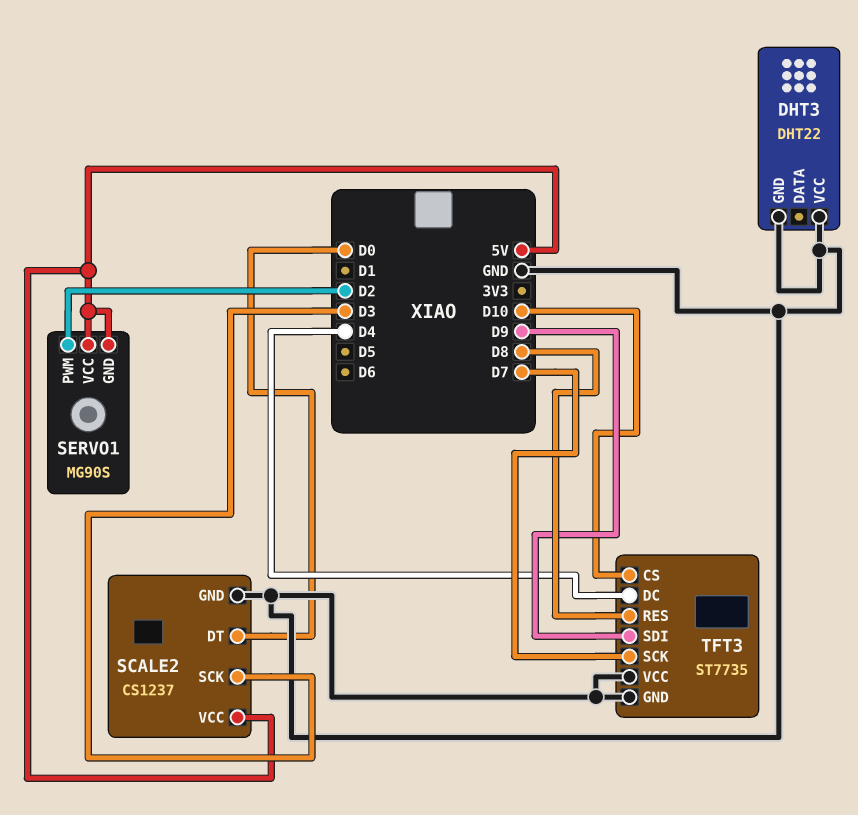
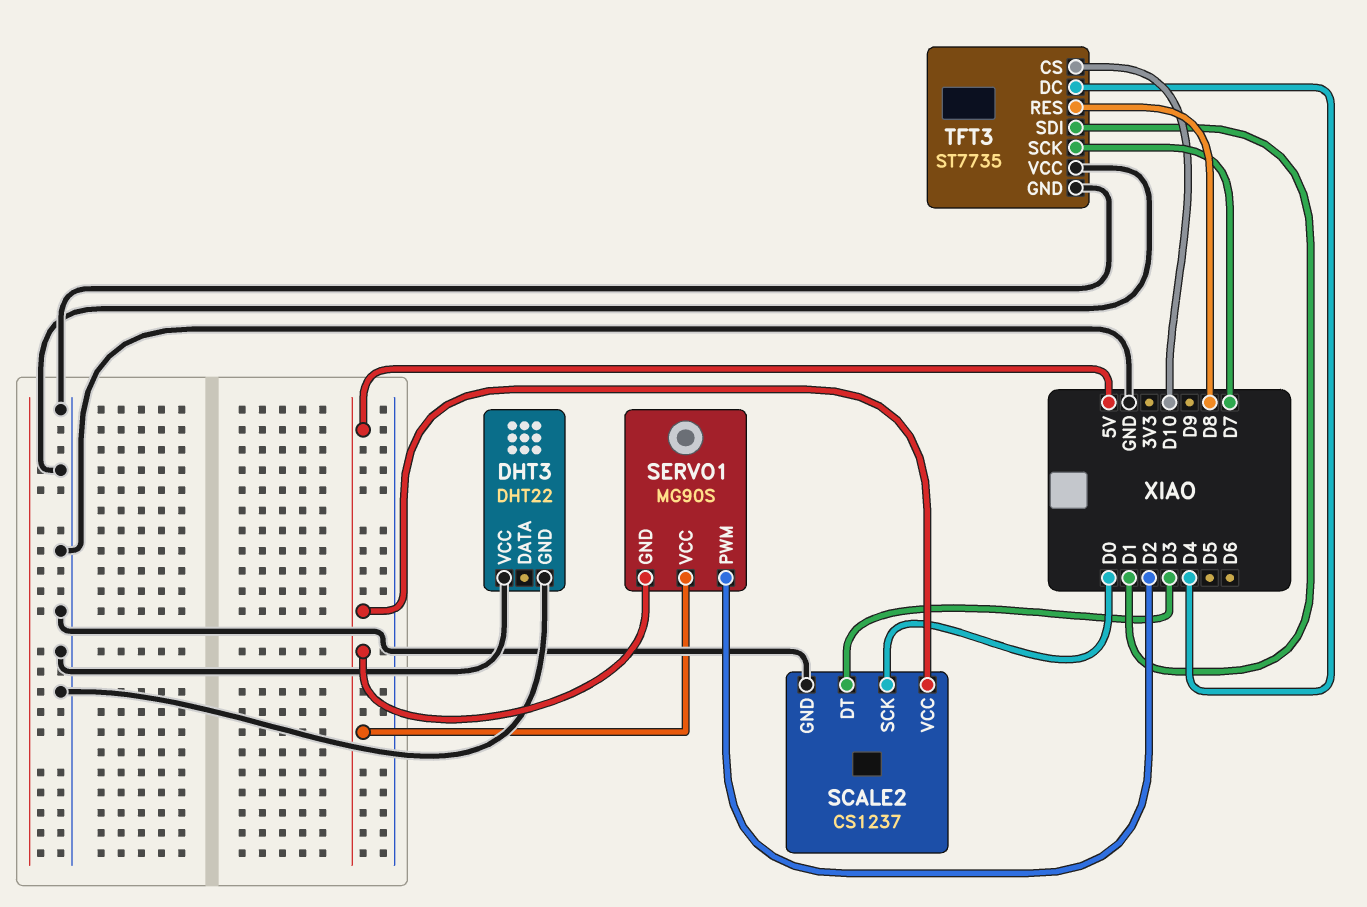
SCALE2 pin DT: D0 -> D3
SCALE2 pin SCK: D3 -> D0
TFT3 pin SDI: D9 -> D1

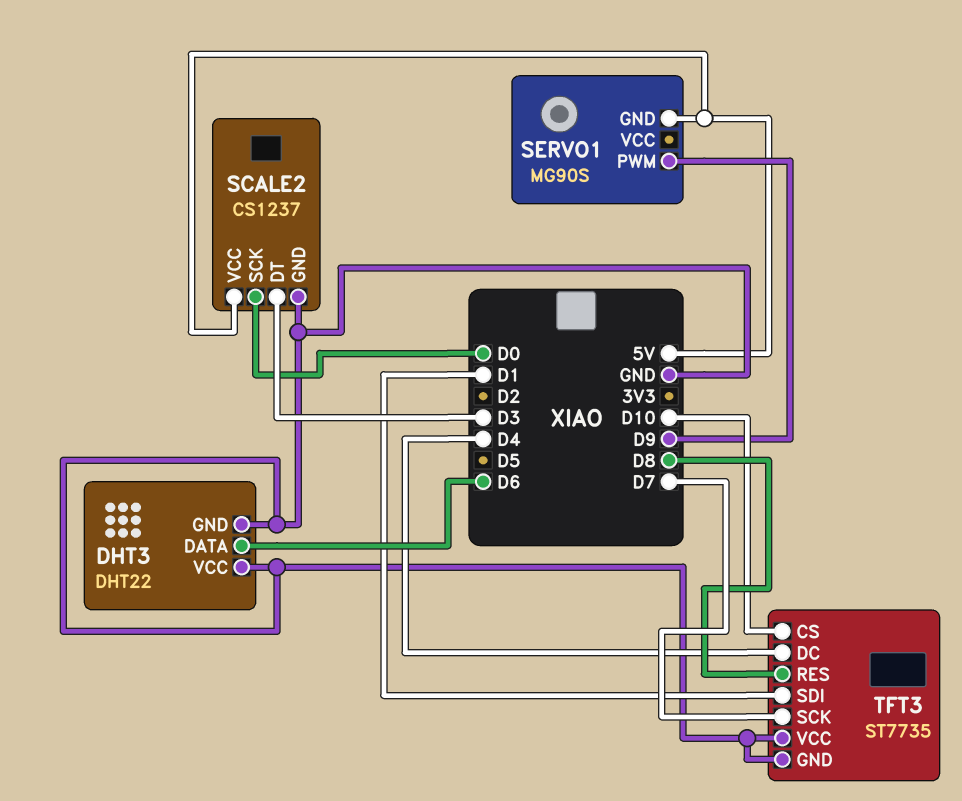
DHT3 pin DATA: none -> D6
SERVO1 pin PWM: D2 -> D9
SERVO1 pin VCC: 5V -> none

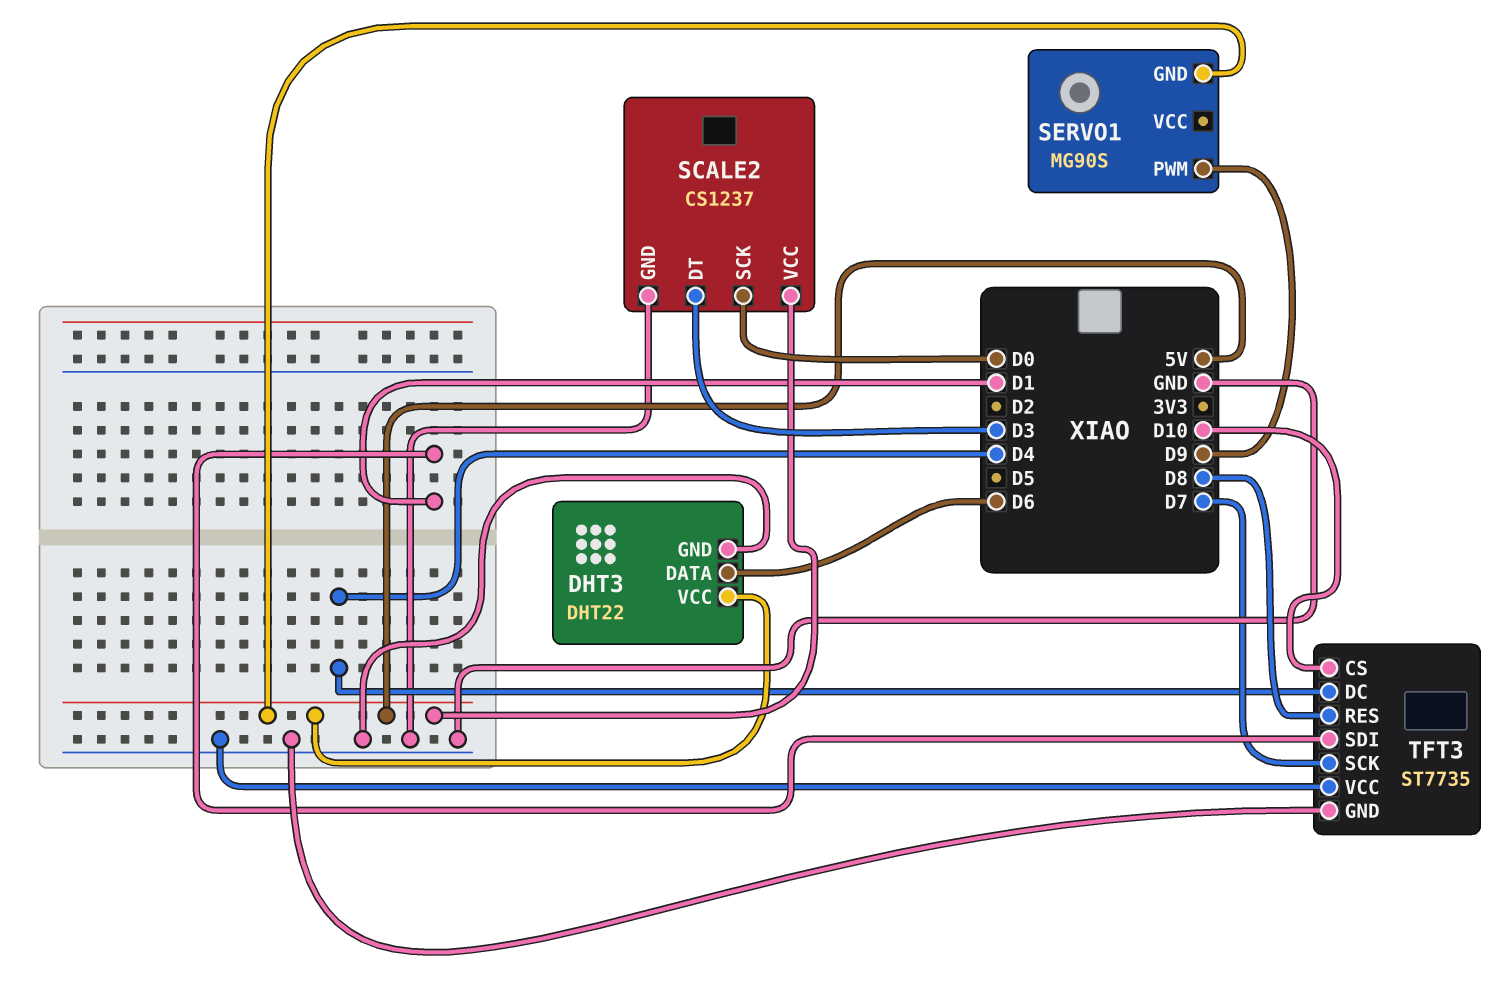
DHT3 pin VCC: GND -> 5V

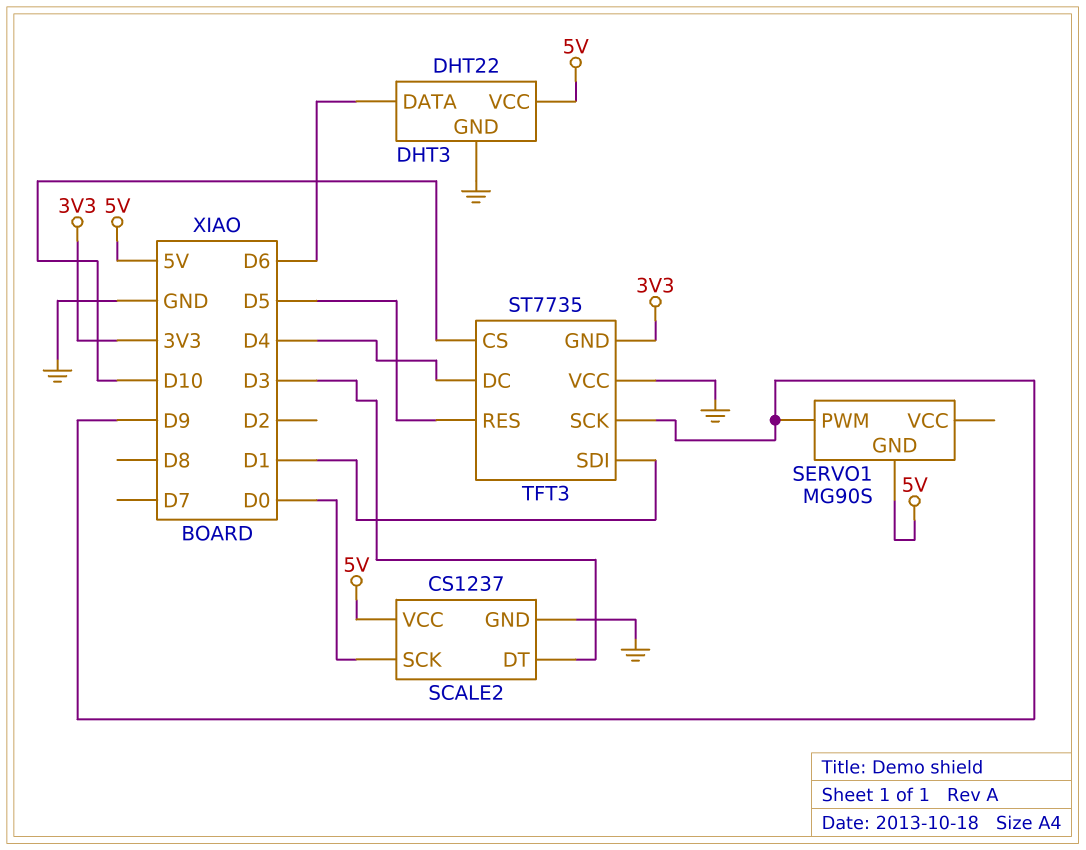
TFT3 pin GND: GND -> 3V3
TFT3 pin RES: D8 -> D5
TFT3 pin SCK: D7 -> D9

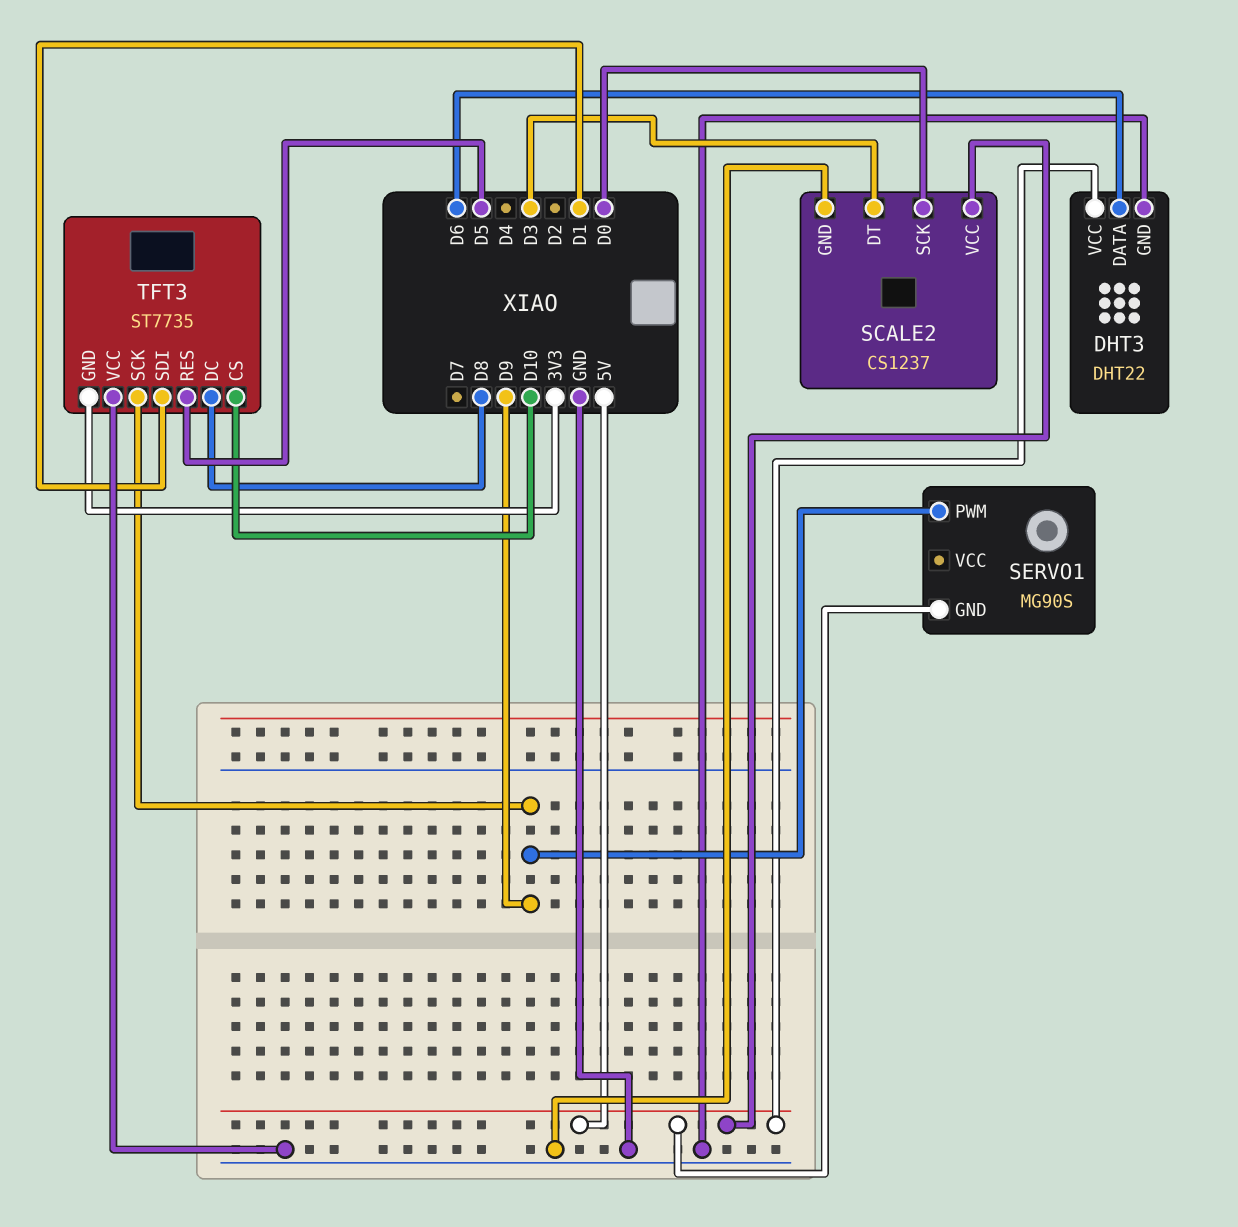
TFT3 pin DC: D4 -> D8

